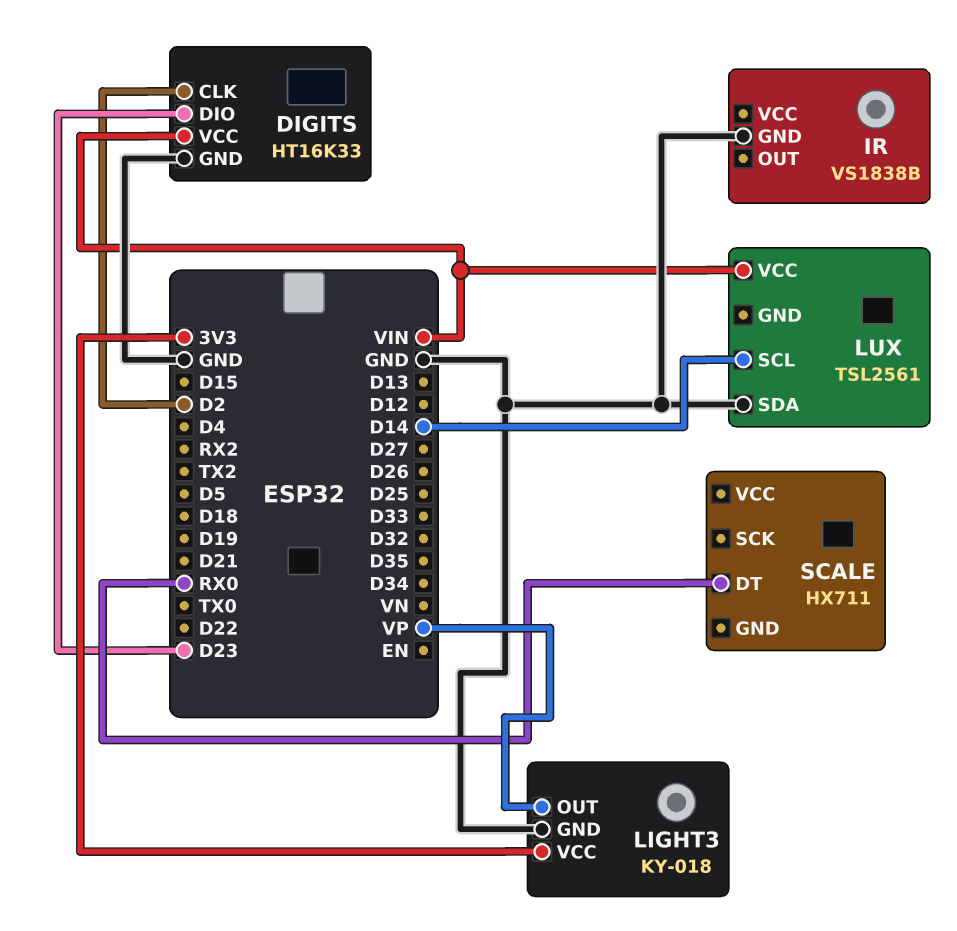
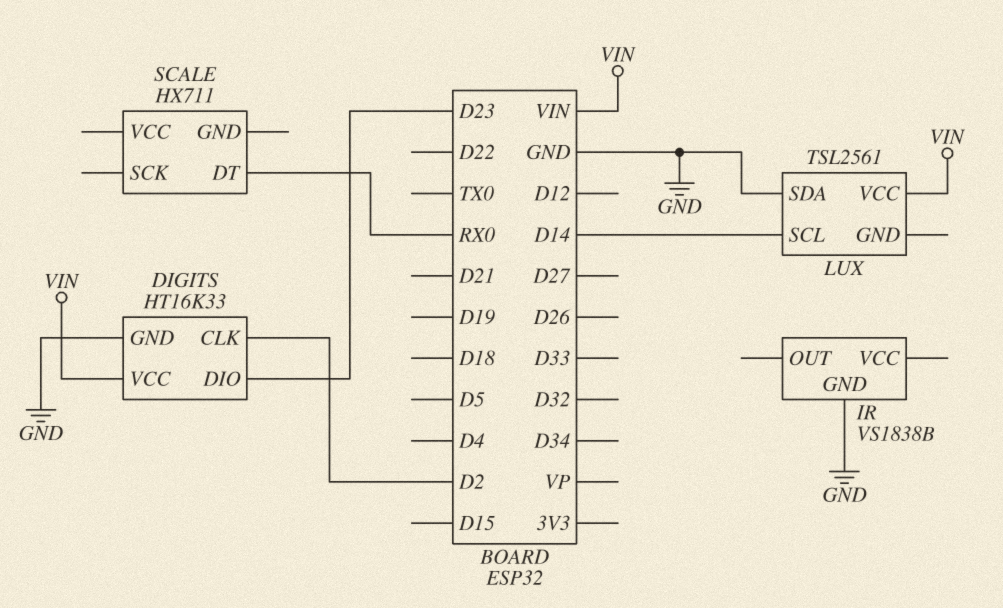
LIGHT3: KY-018 -> none
LIGHT3 pin GND: GND -> none
LIGHT3 pin OUT: VP -> none
LIGHT3 pin VCC: 3V3 -> none

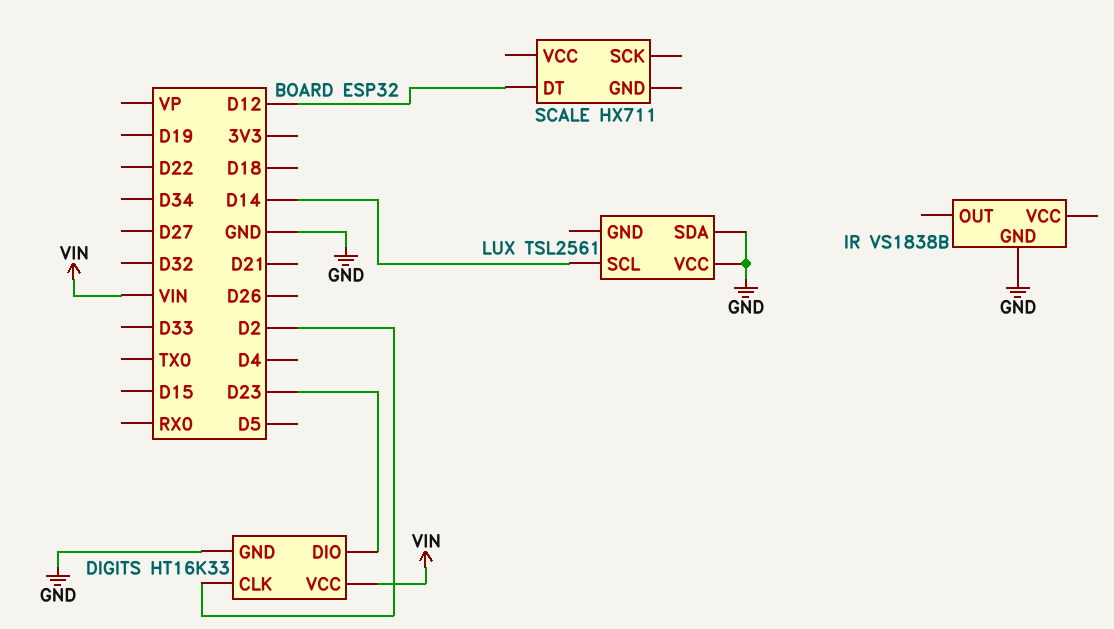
LUX pin VCC: VIN -> GND
SCALE pin DT: RX0 -> D12

